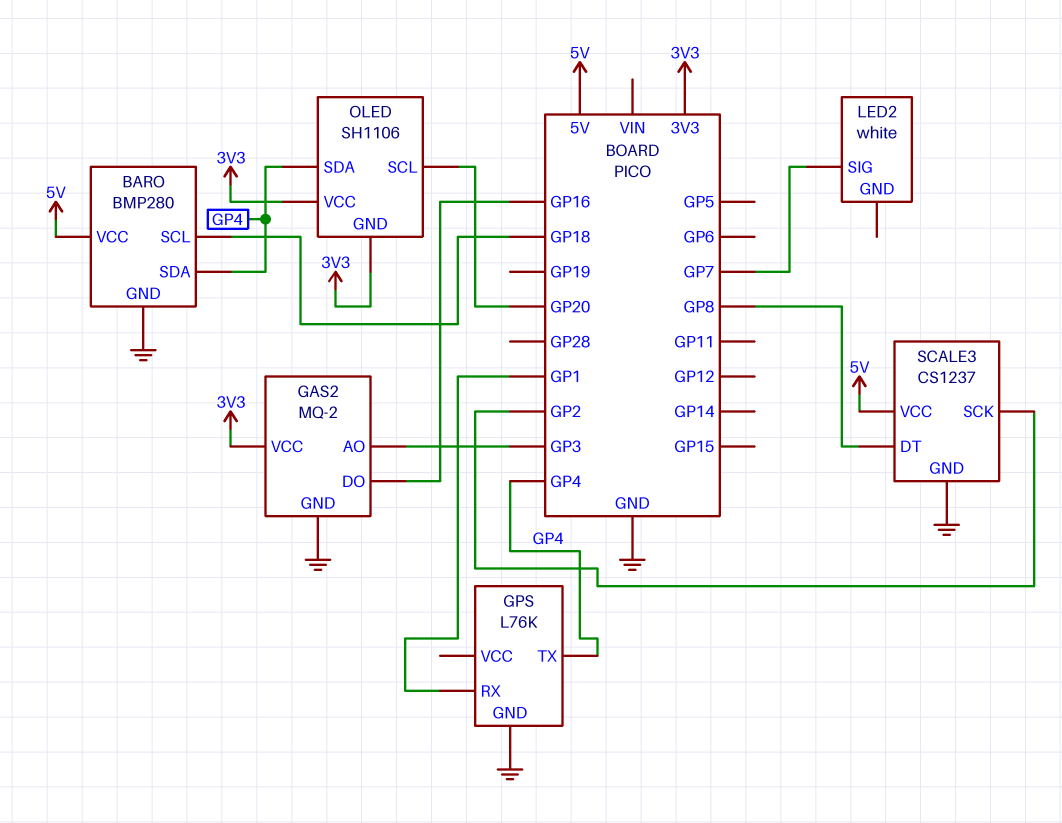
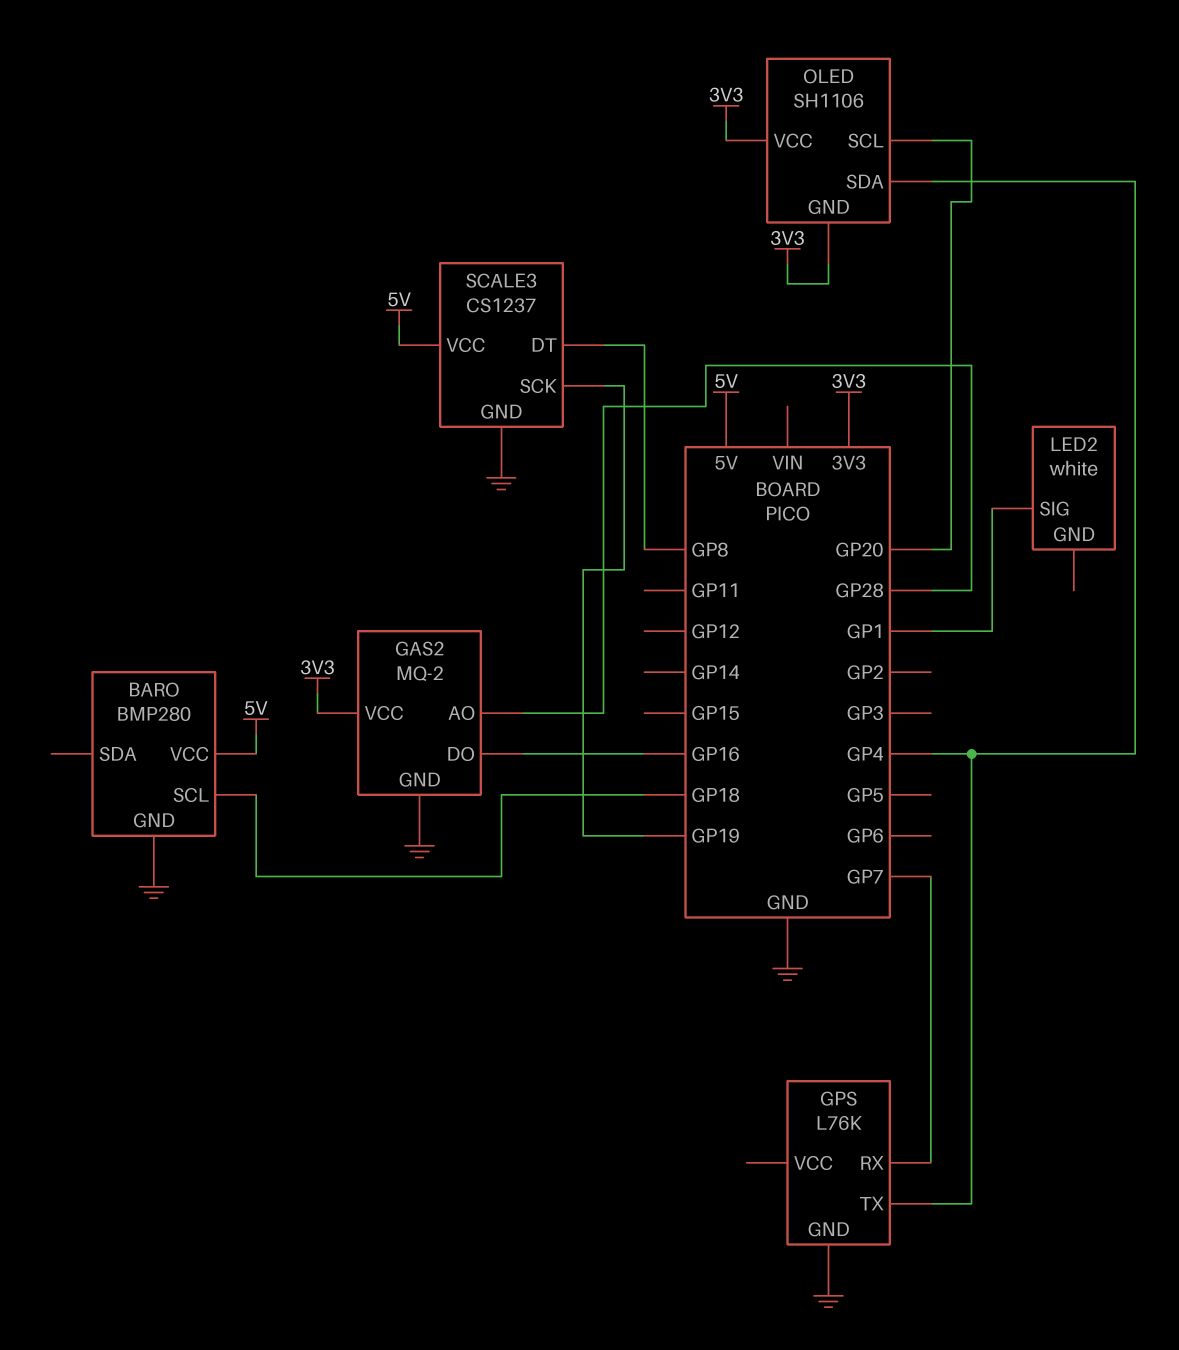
BARO pin SDA: GP4 -> none
GAS2 pin AO: GP3 -> GP28
GPS pin RX: GP1 -> GP7
LED2 pin SIG: GP7 -> GP1
SCALE3 pin SCK: GP2 -> GP19

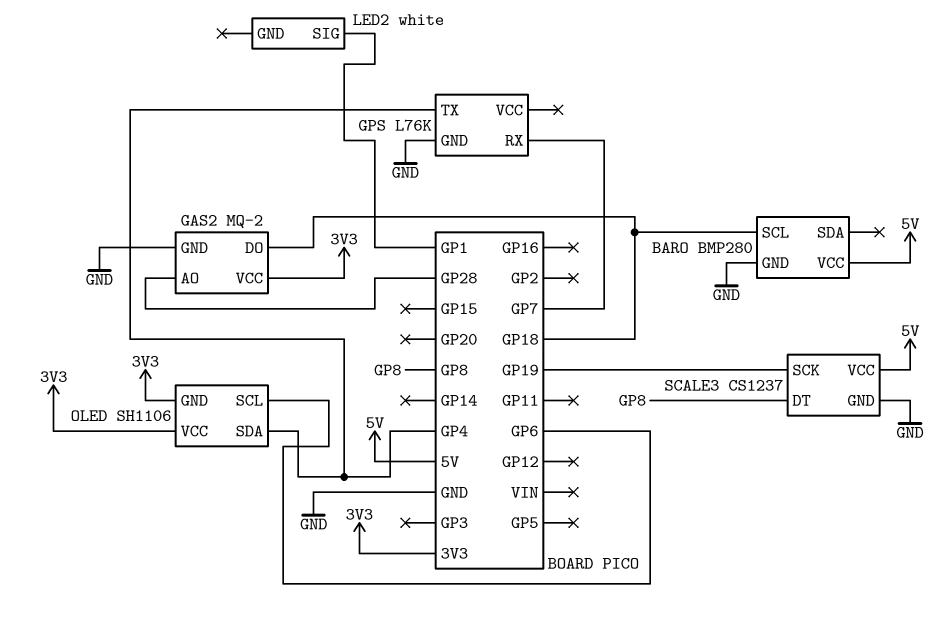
GAS2 pin DO: GP16 -> GP18
OLED pin SCL: GP20 -> GP6

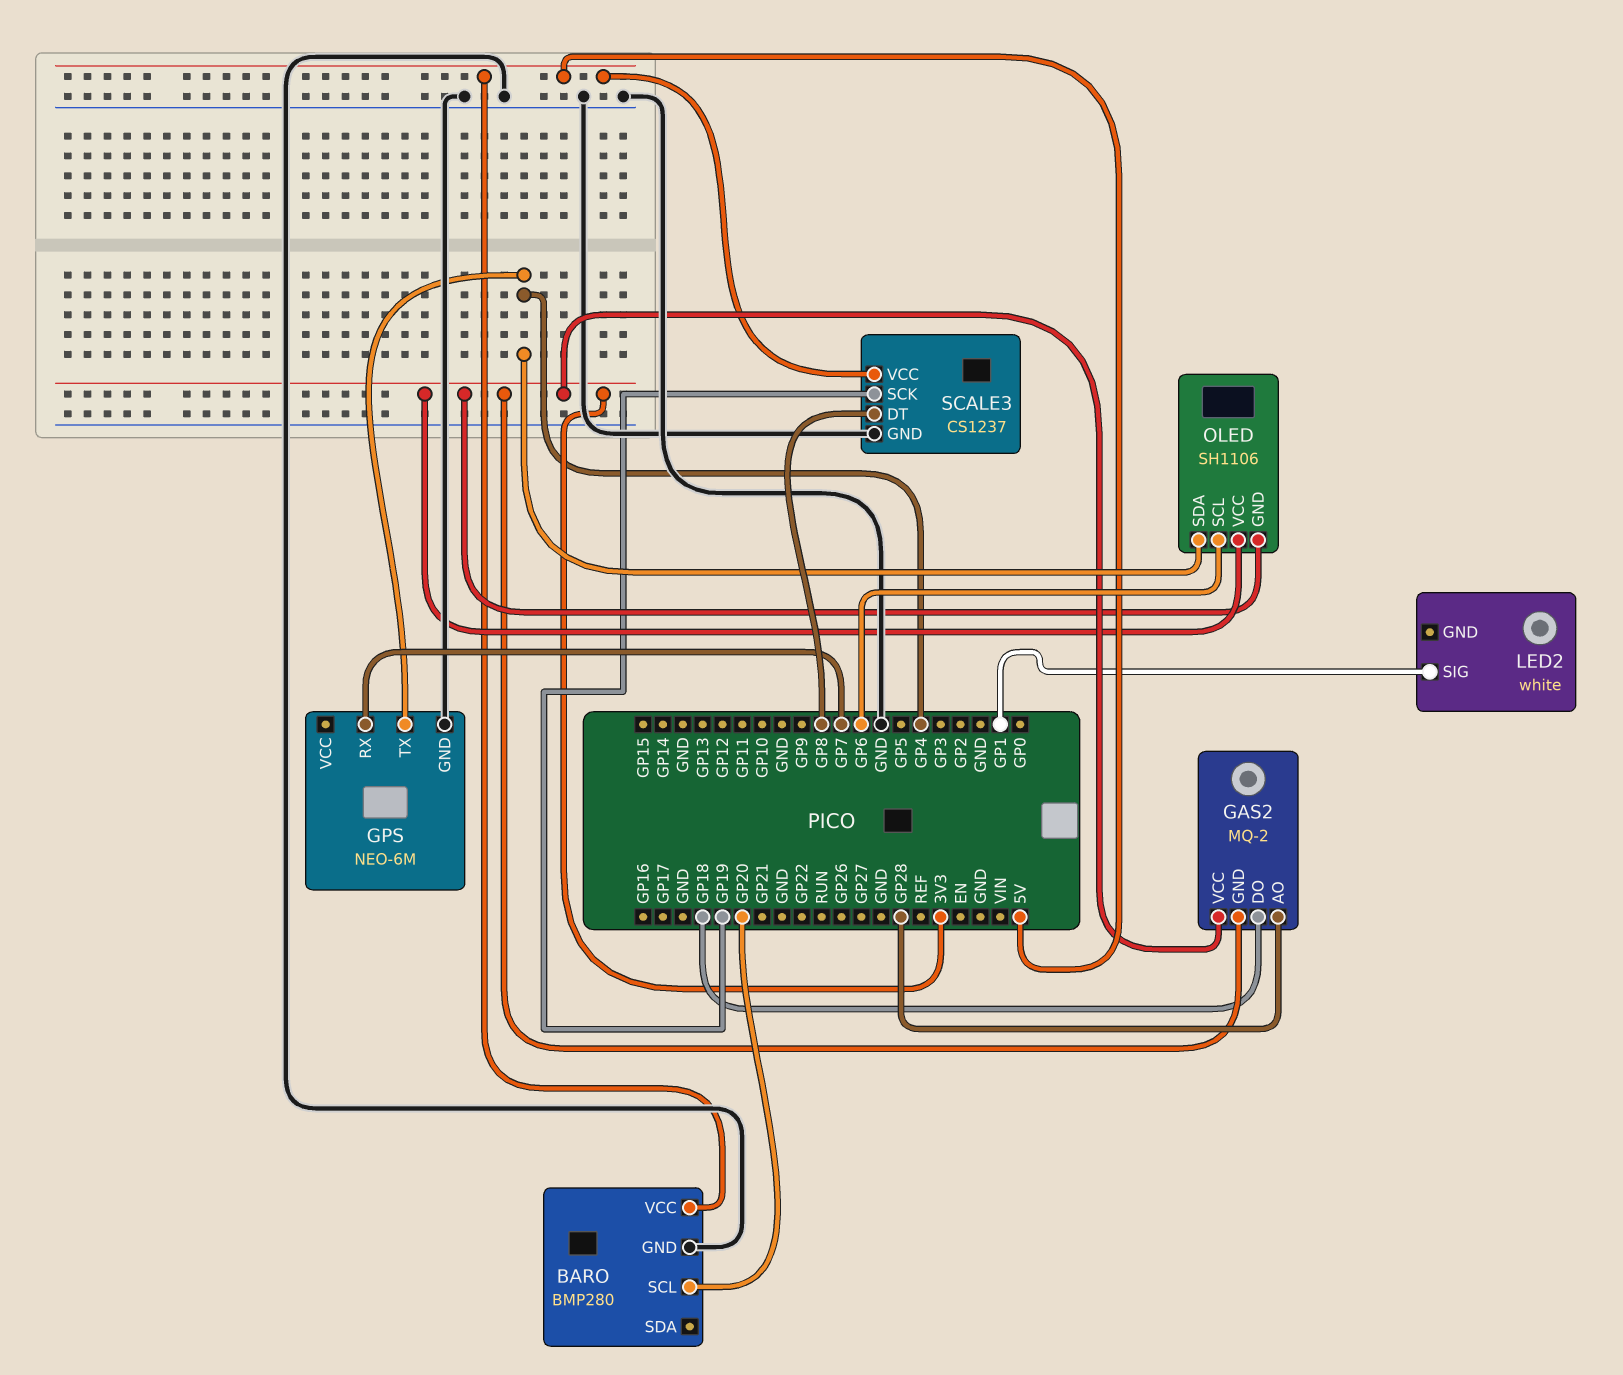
BARO pin SCL: GP18 -> GP20
GAS2 pin GND: GND -> 3V3
GPS: L76K -> NEO-6M

